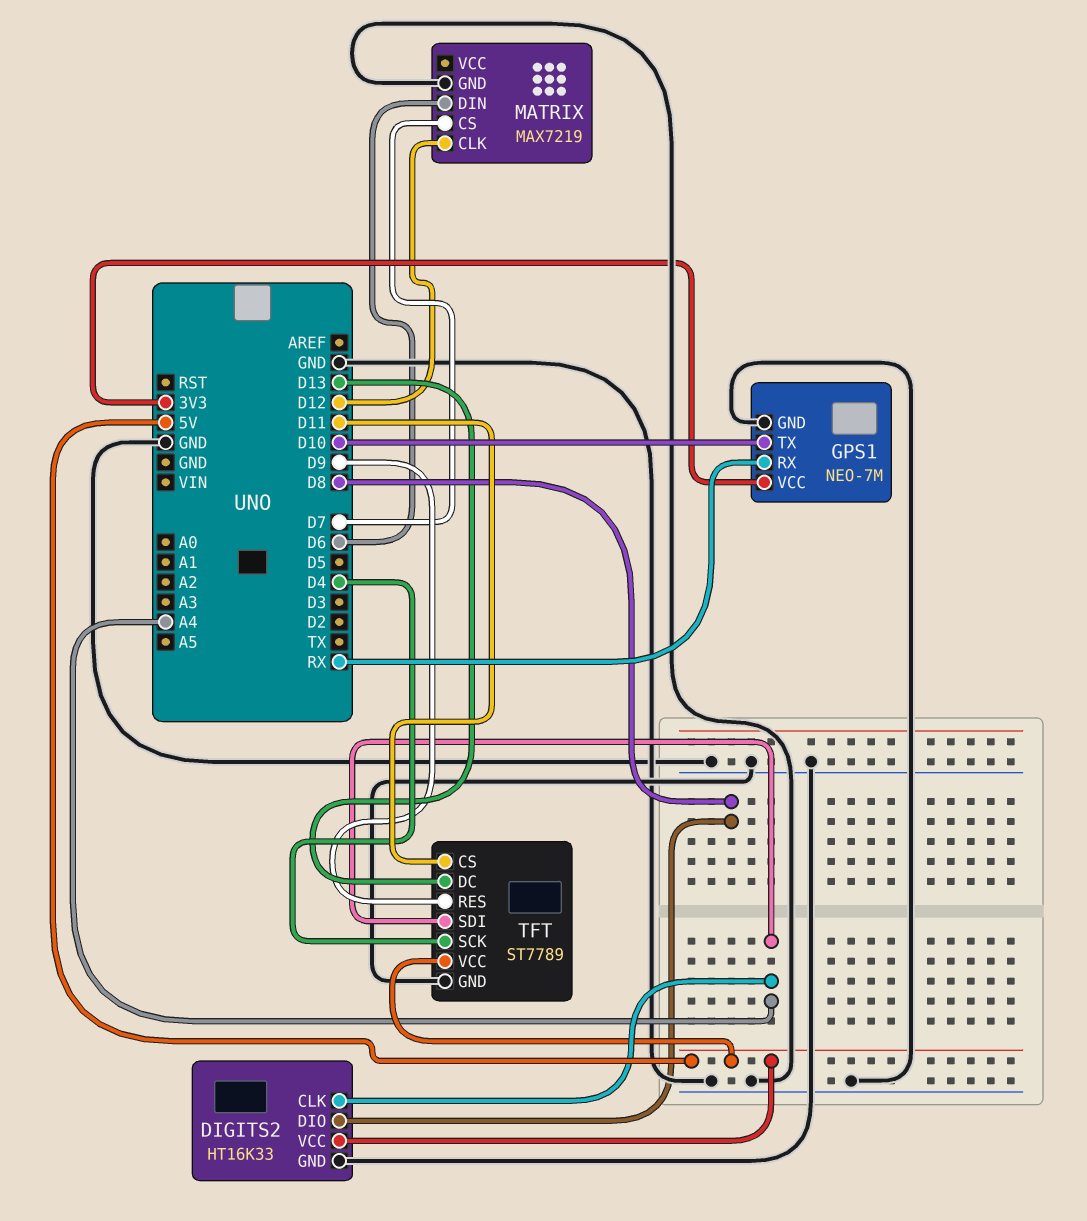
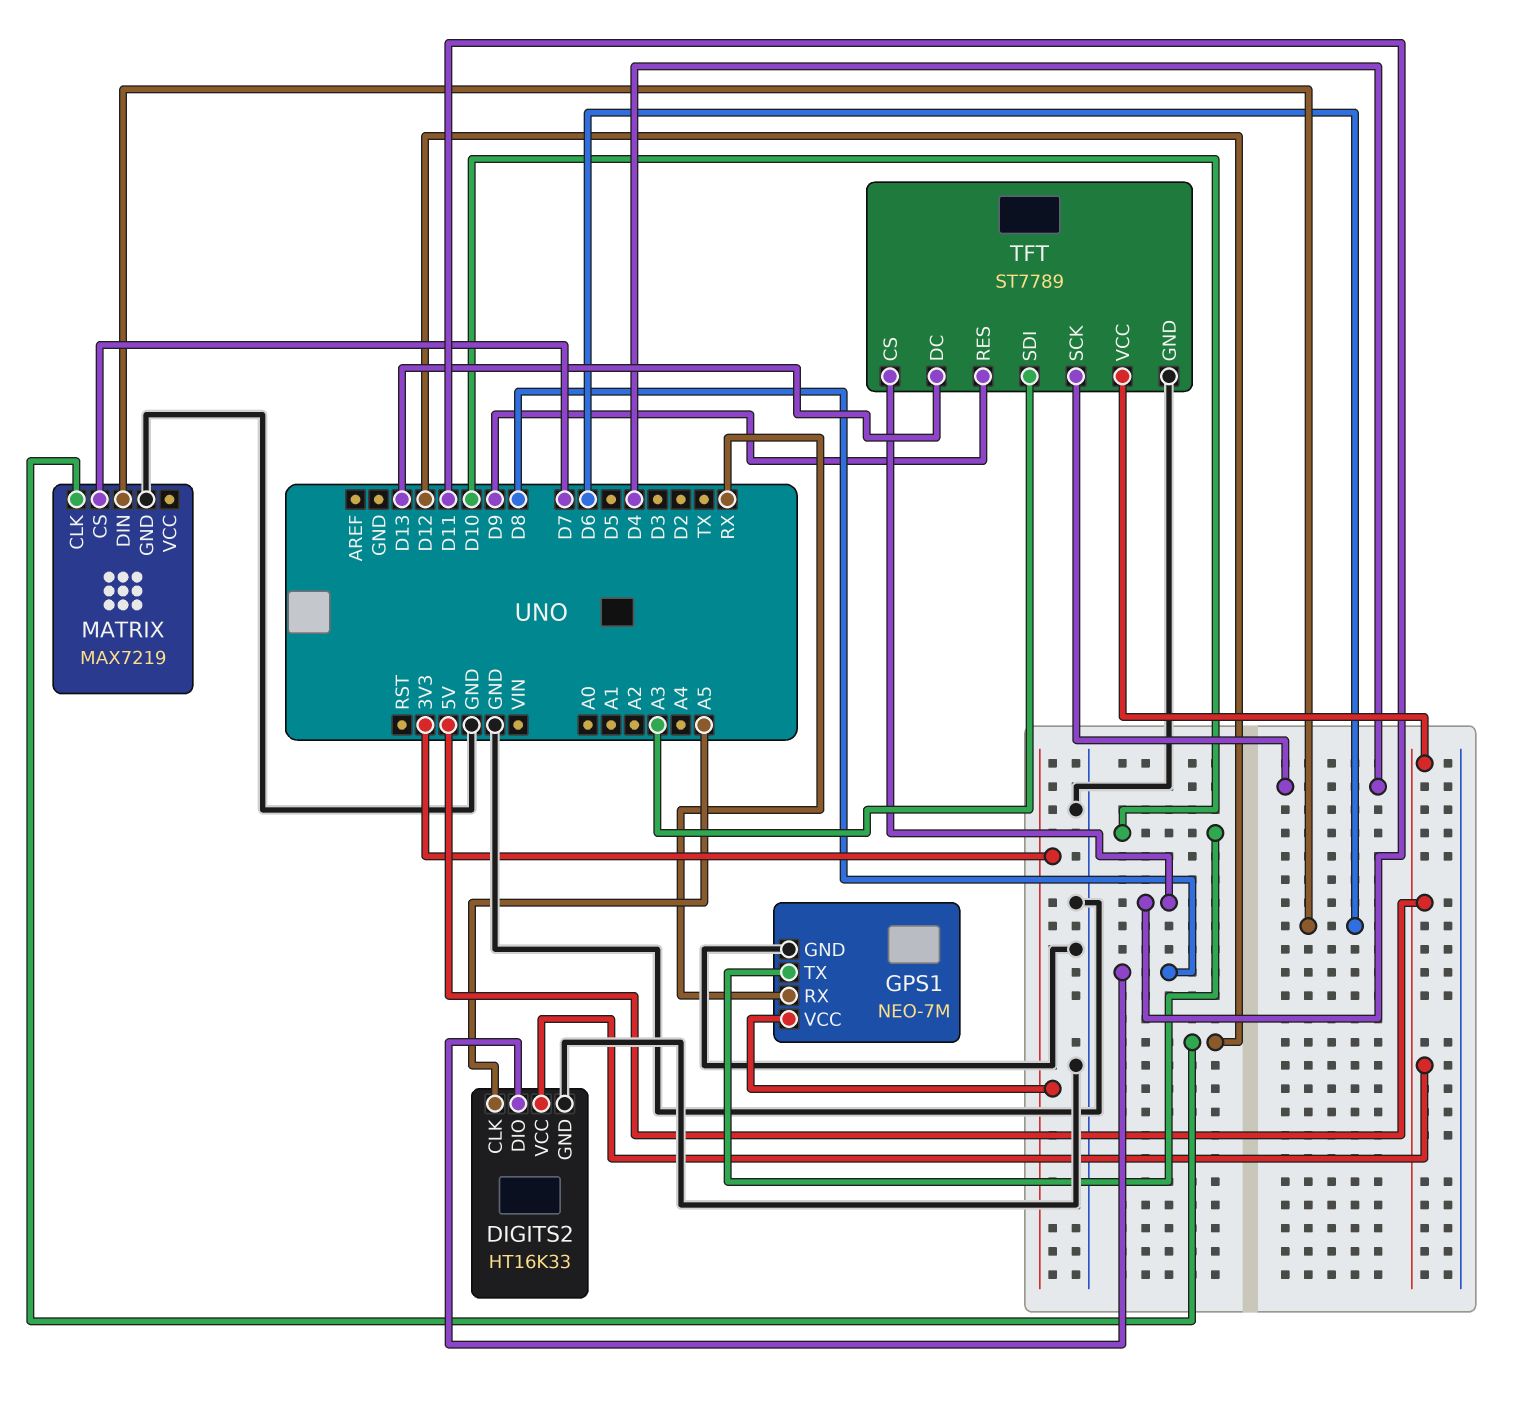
DIGITS2 pin CLK: A4 -> A5
TFT pin SDI: A4 -> A3

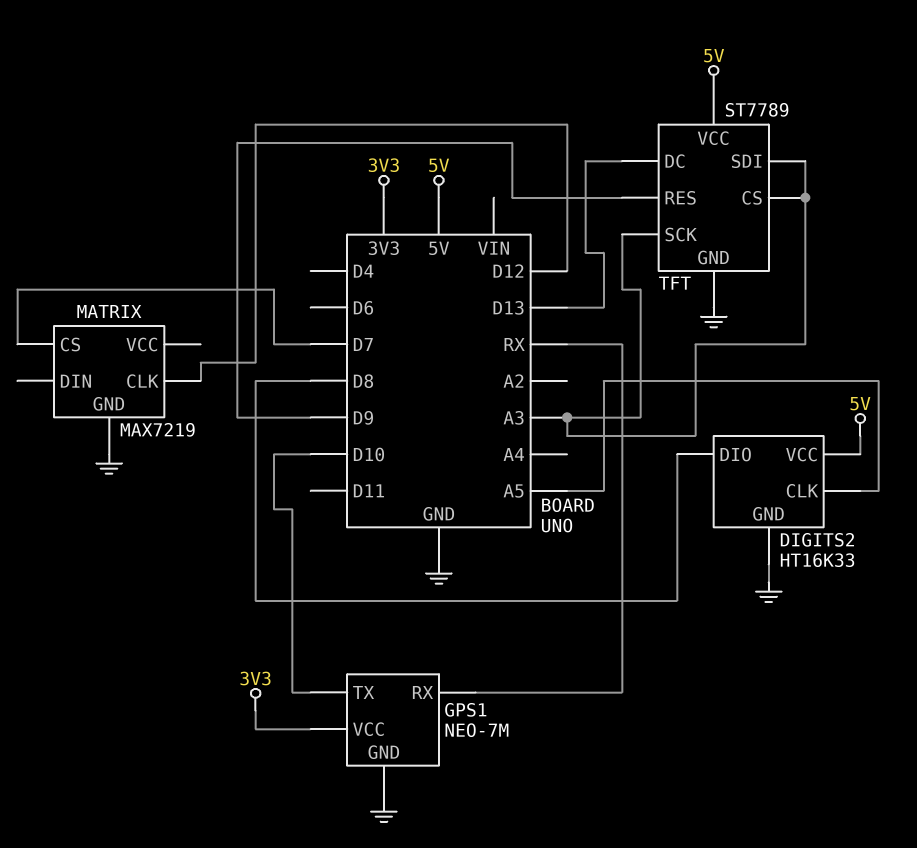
MATRIX pin DIN: D6 -> none
TFT pin CS: D11 -> A3
TFT pin SCK: D4 -> A3

